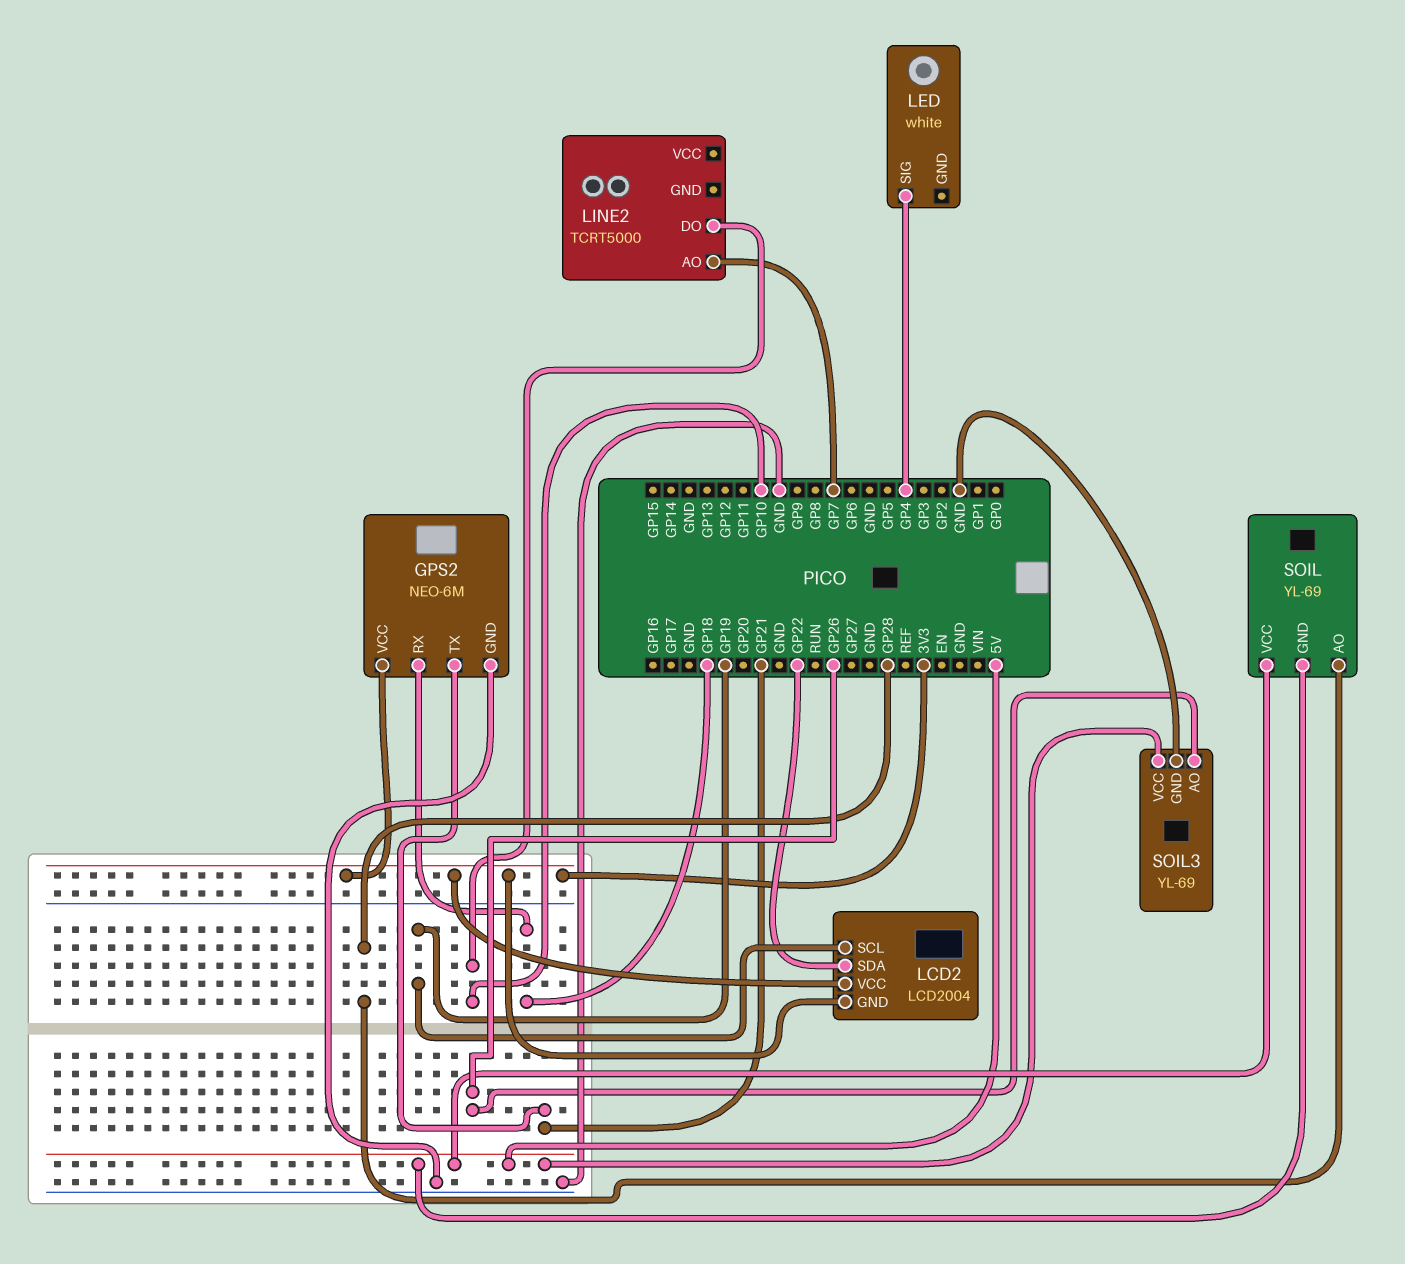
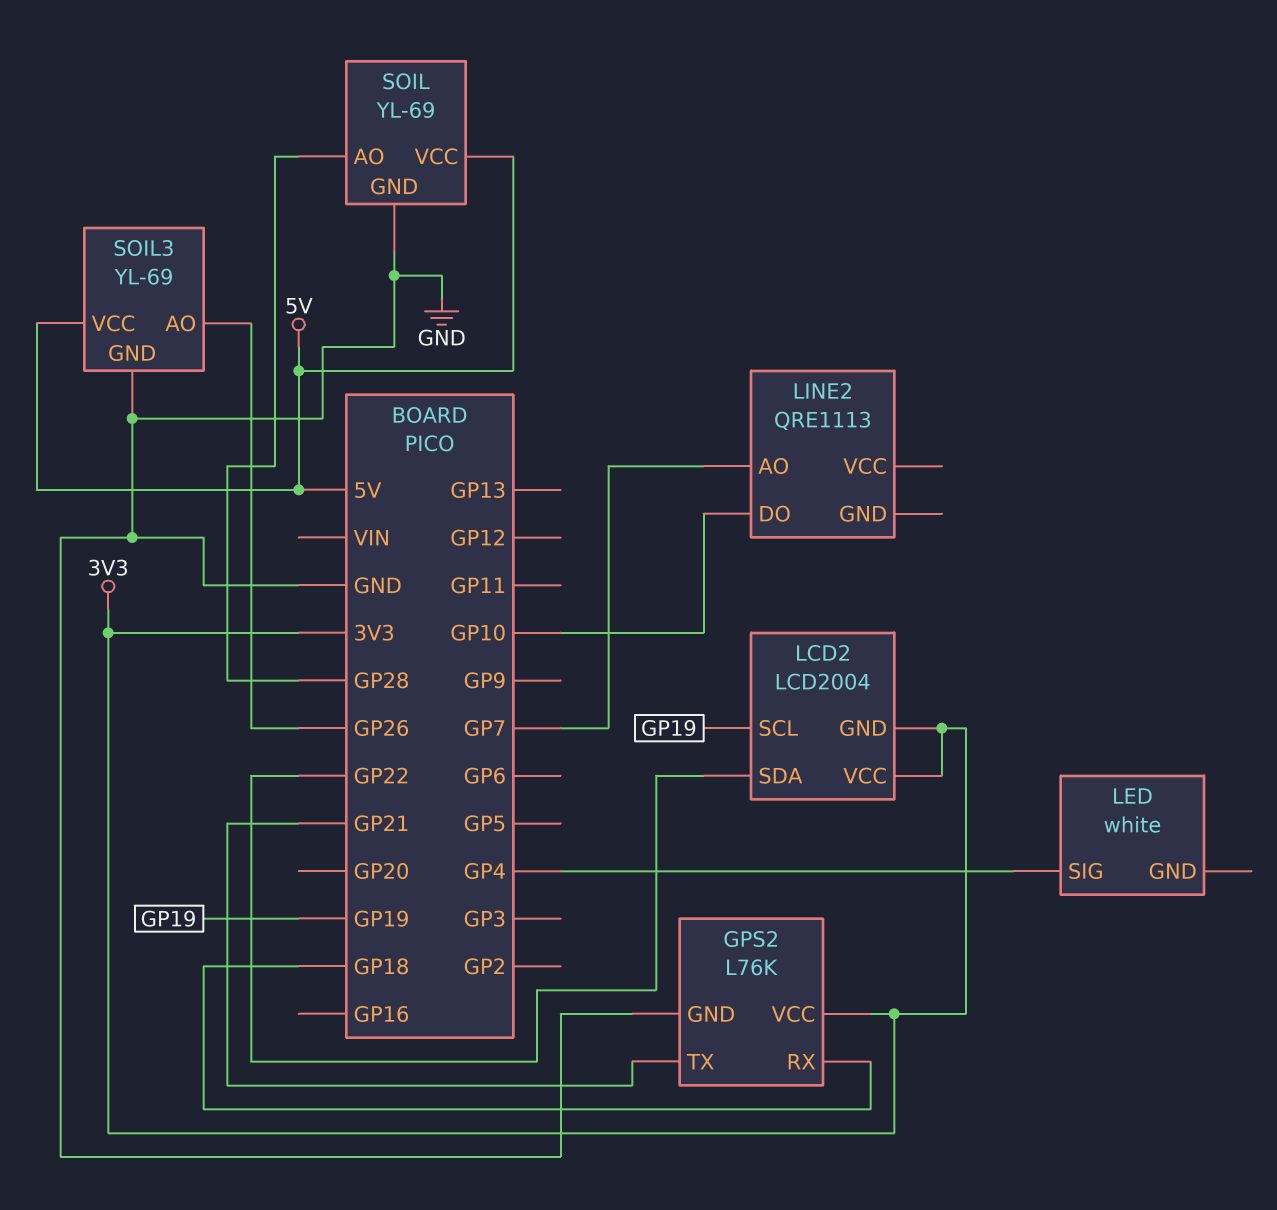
GPS2: NEO-6M -> L76K
LINE2: TCRT5000 -> QRE1113
SOIL pin GND: 5V -> GND

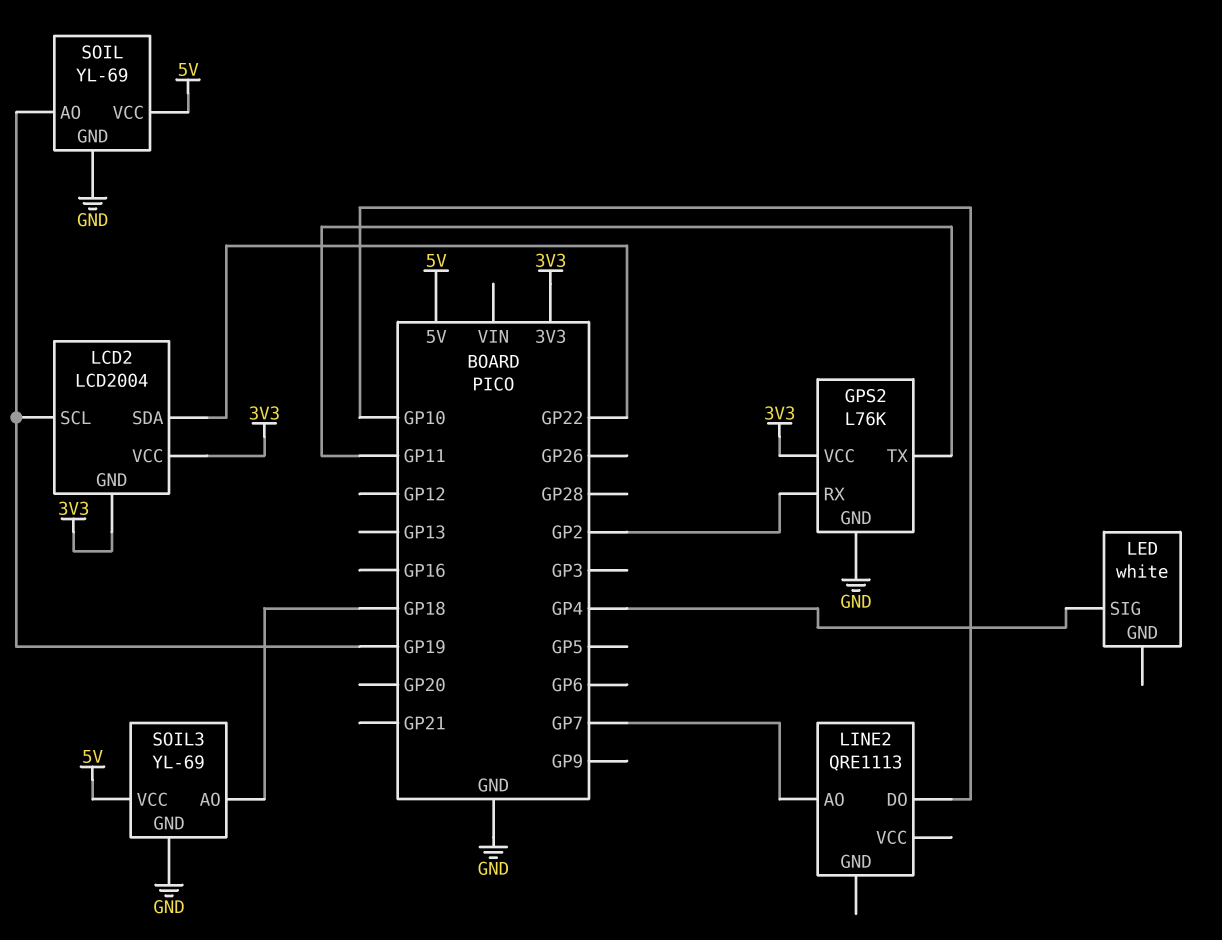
GPS2 pin RX: GP18 -> GP2
GPS2 pin TX: GP21 -> GP11
SOIL pin AO: GP28 -> GP19
SOIL3 pin AO: GP26 -> GP18

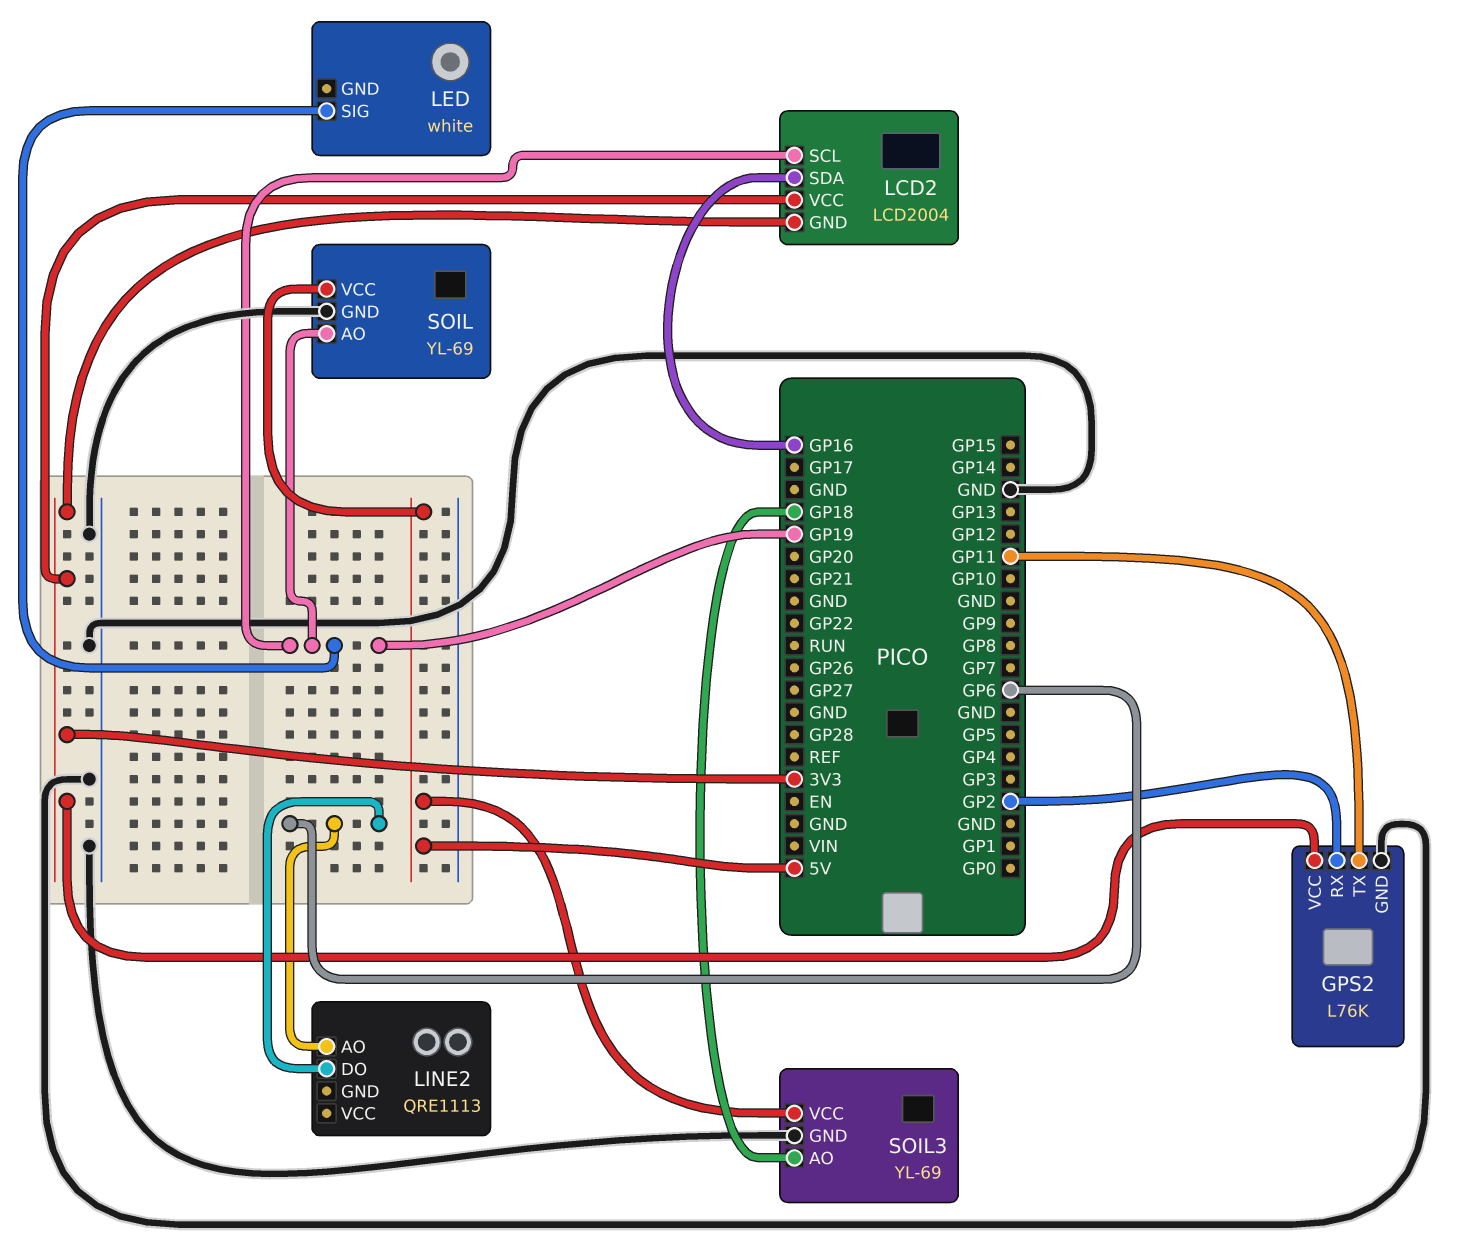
LCD2 pin SDA: GP22 -> GP16
LED pin SIG: GP4 -> GP19
LINE2 pin AO: GP7 -> GP6
LINE2 pin DO: GP10 -> GP6

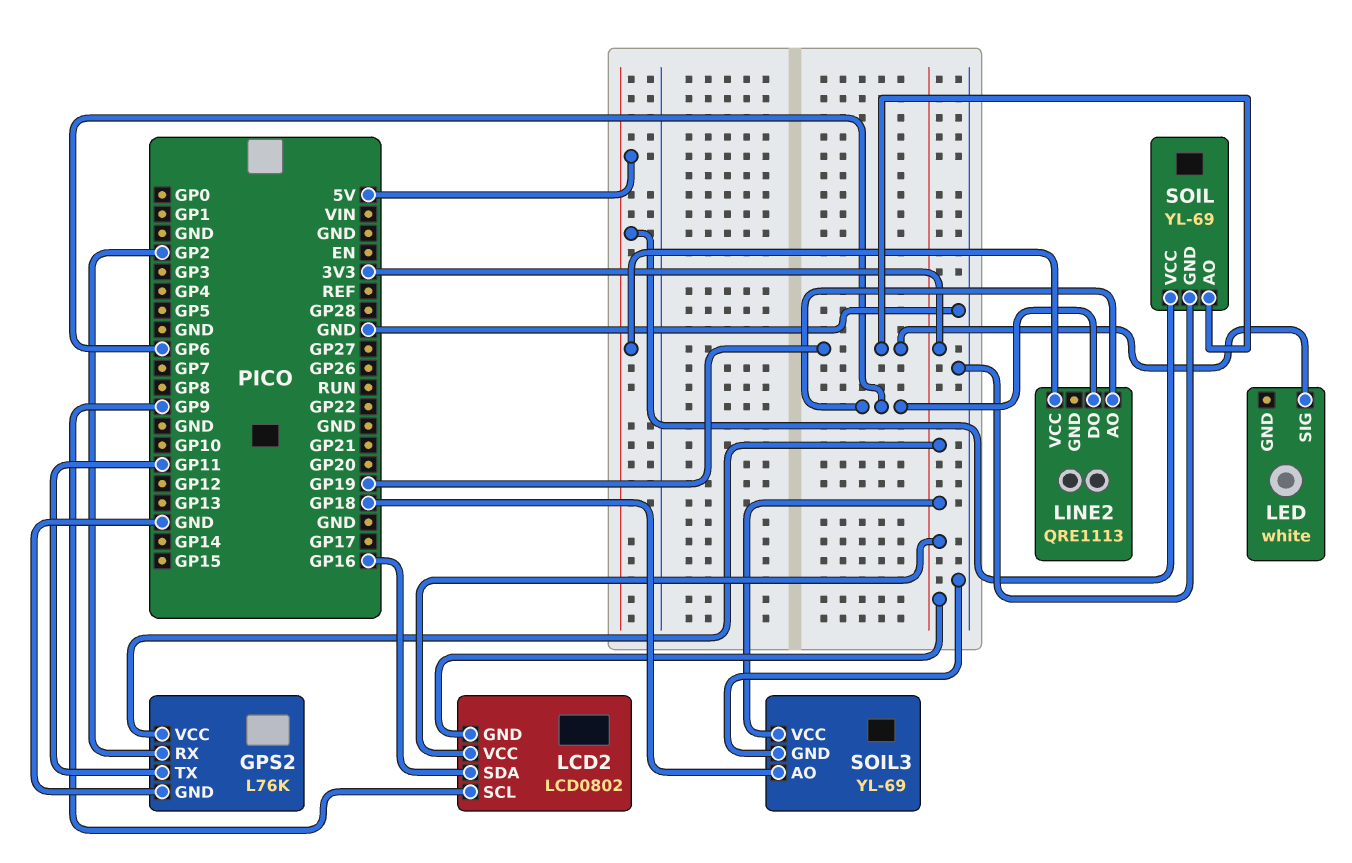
LCD2: LCD2004 -> LCD0802
LCD2 pin SCL: GP19 -> GP9
LINE2 pin VCC: none -> 5V
SOIL3 pin VCC: 5V -> 3V3

